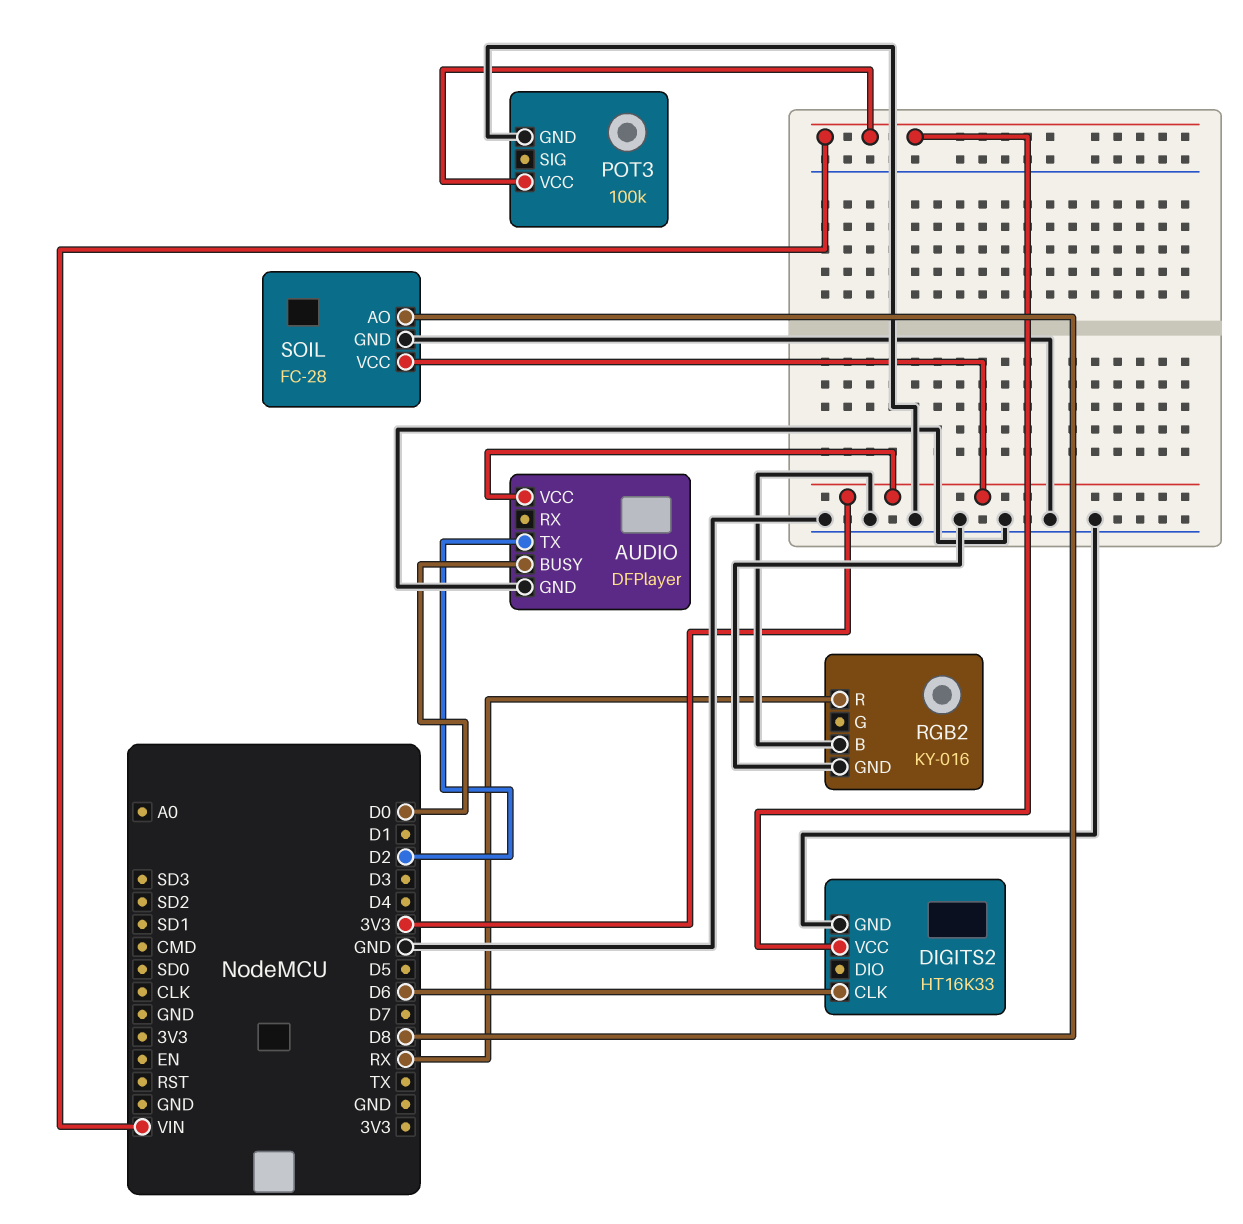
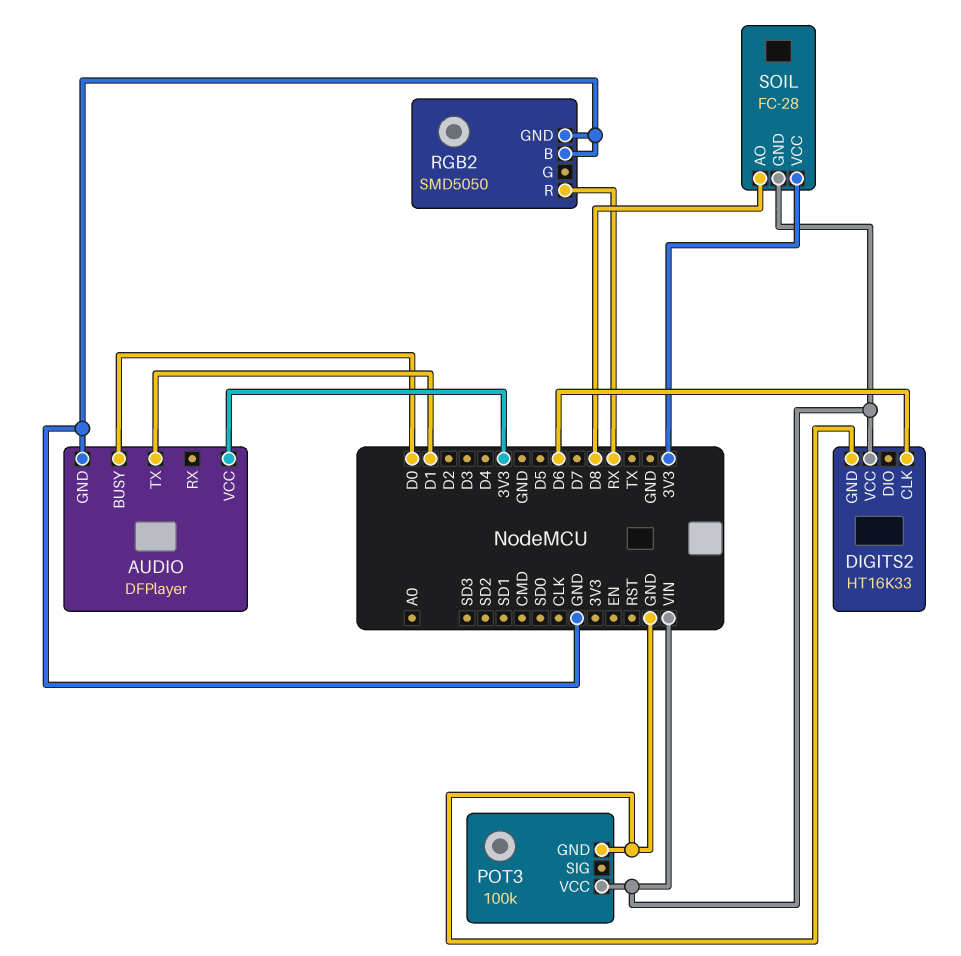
AUDIO pin TX: D2 -> D1
RGB2: KY-016 -> SMD5050
SOIL pin GND: GND -> VIN

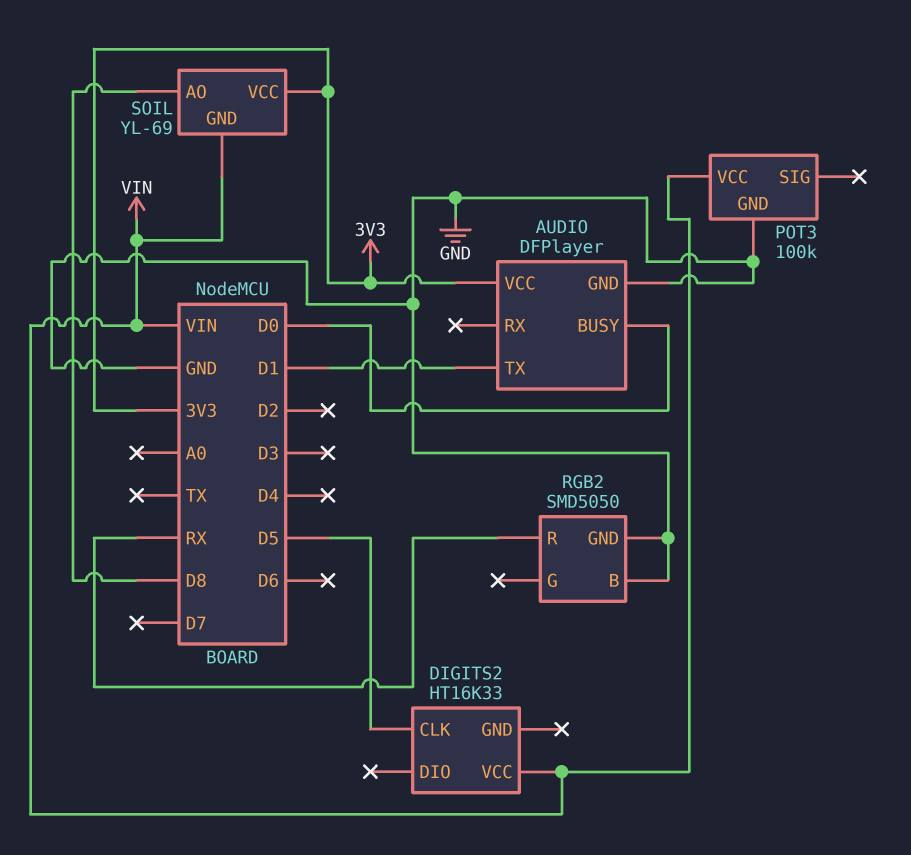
DIGITS2 pin CLK: D6 -> D5
DIGITS2 pin GND: GND -> none
SOIL: FC-28 -> YL-69

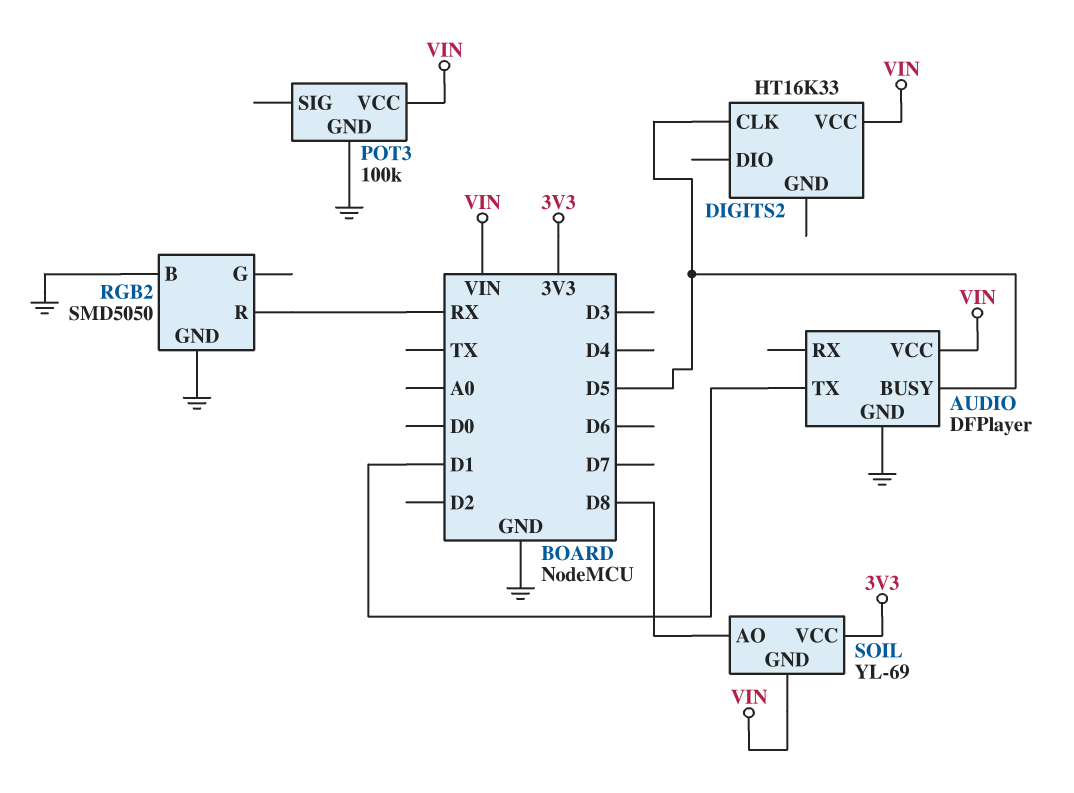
AUDIO pin BUSY: D0 -> D5
AUDIO pin VCC: 3V3 -> VIN

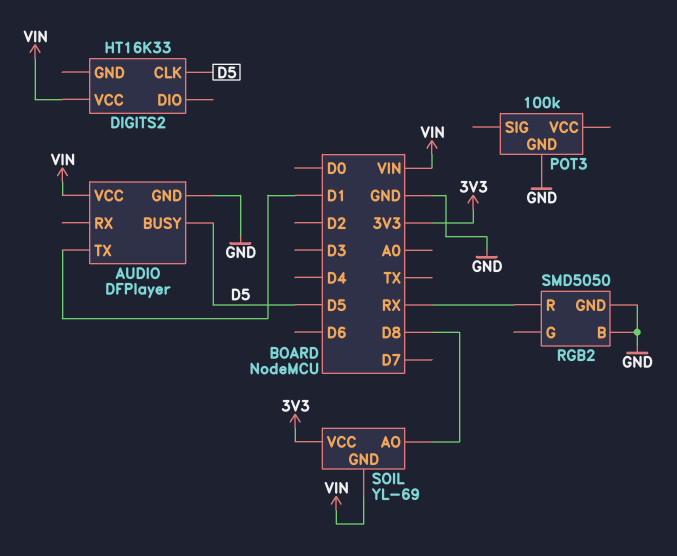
POT3 pin VCC: VIN -> none

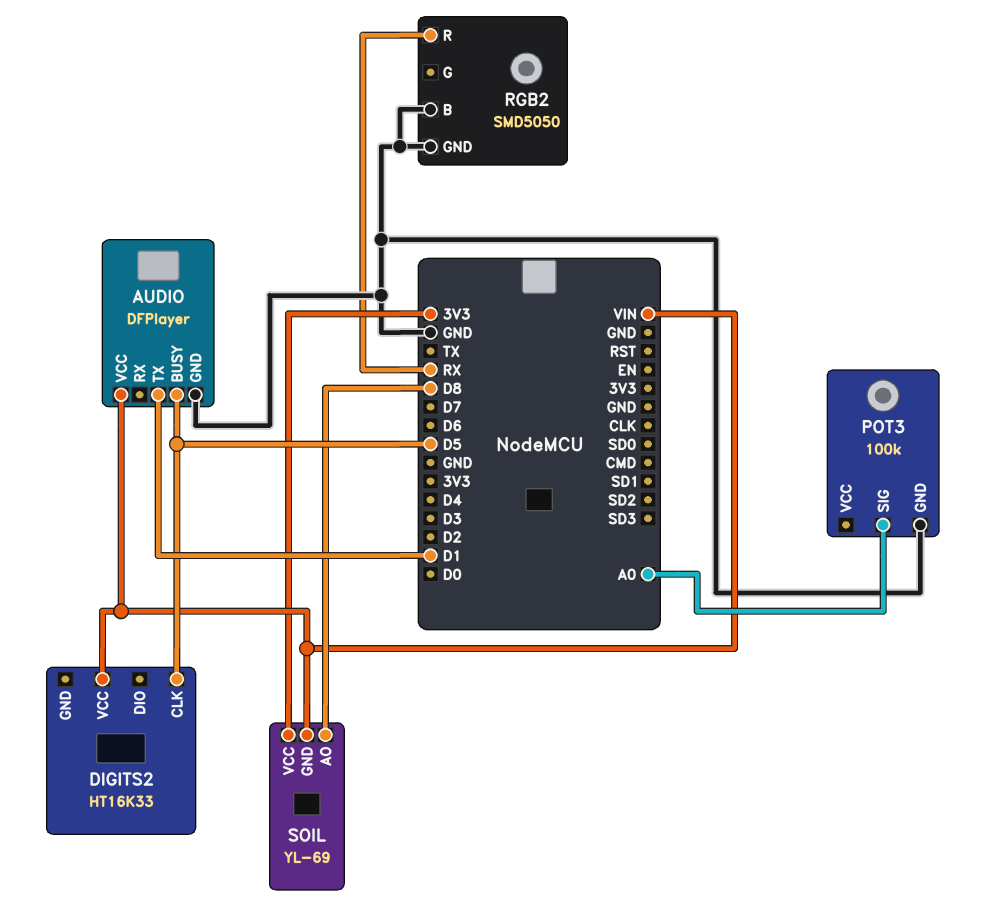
POT3 pin SIG: none -> A0

